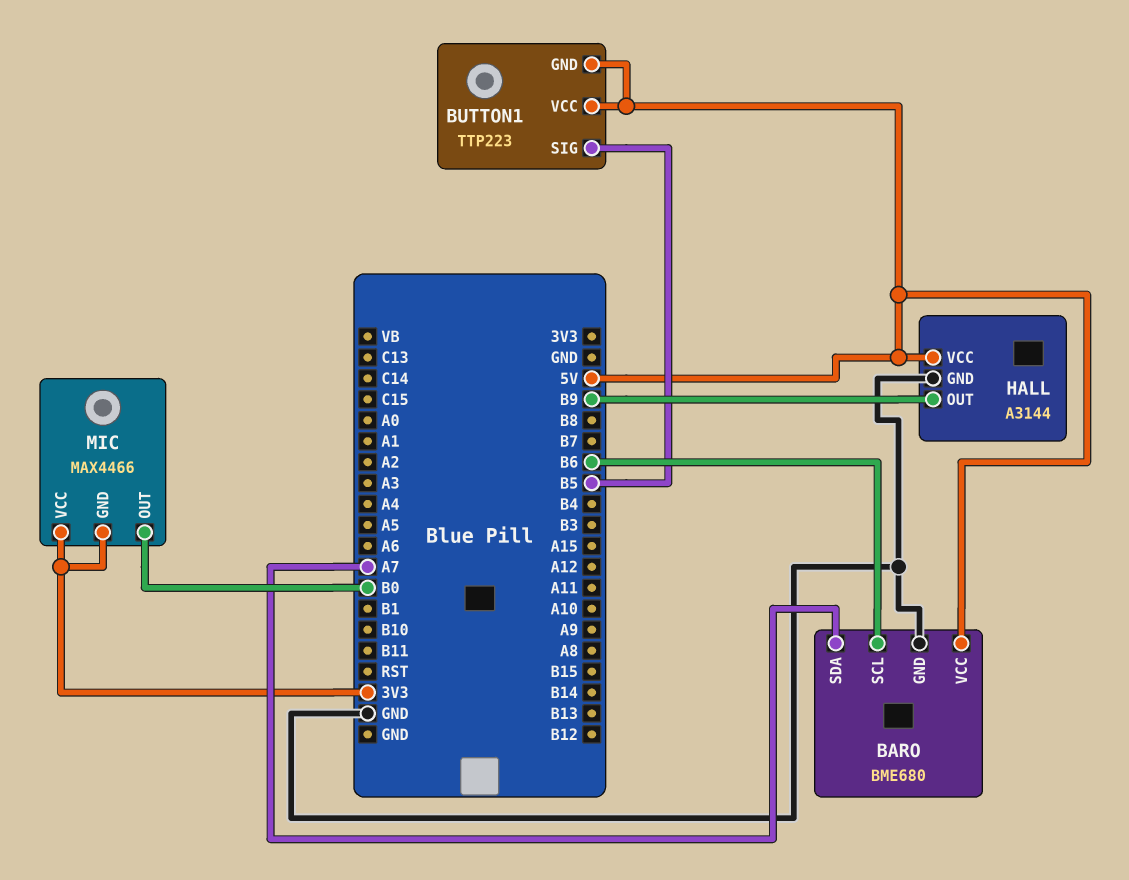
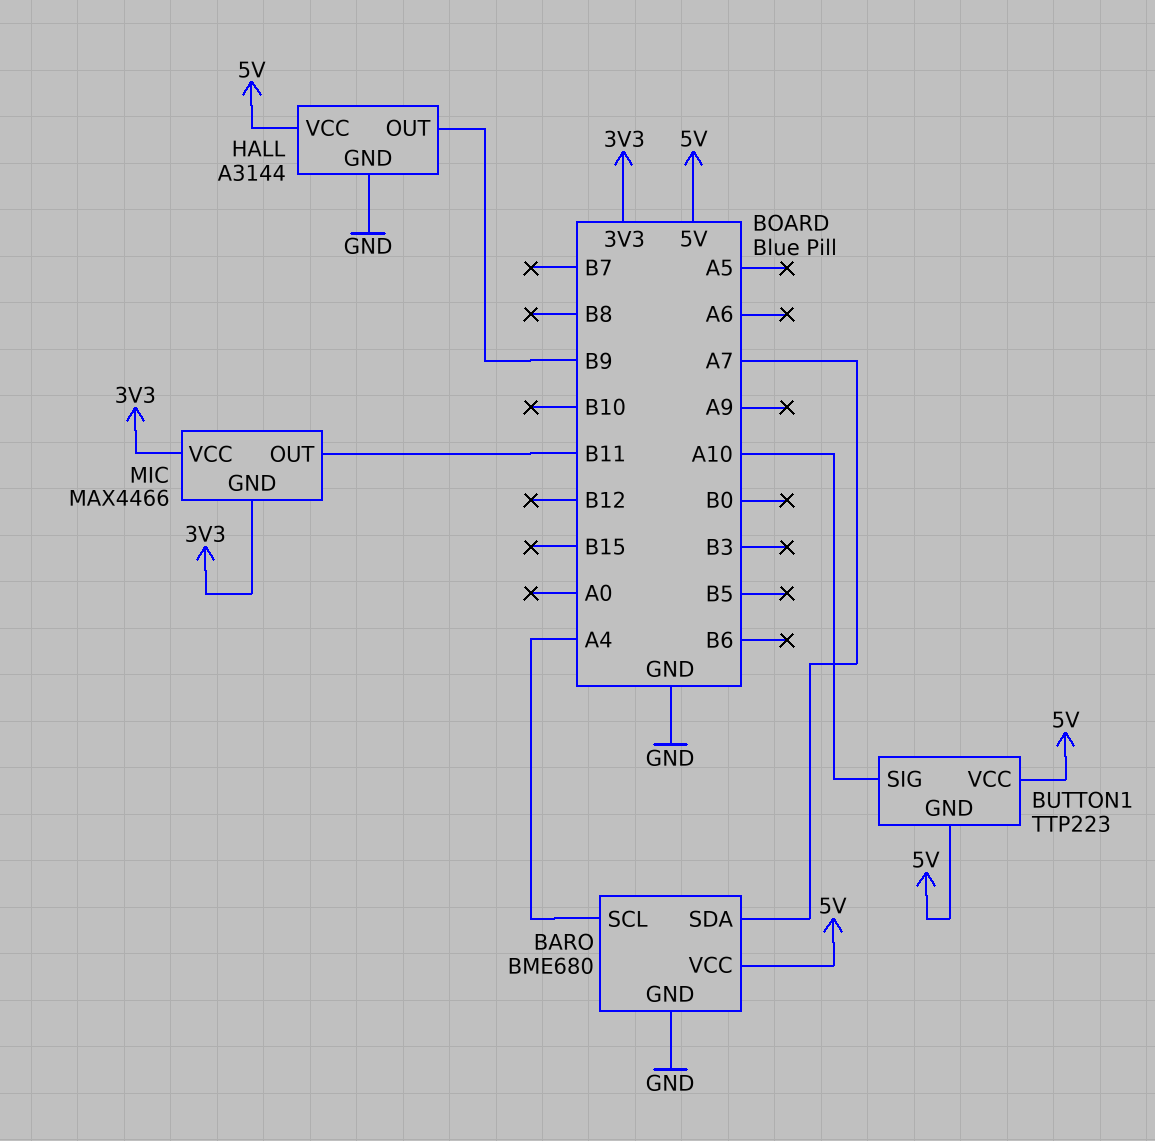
BARO pin SCL: B6 -> A4
BUTTON1 pin SIG: B5 -> A10
MIC pin OUT: B0 -> B11

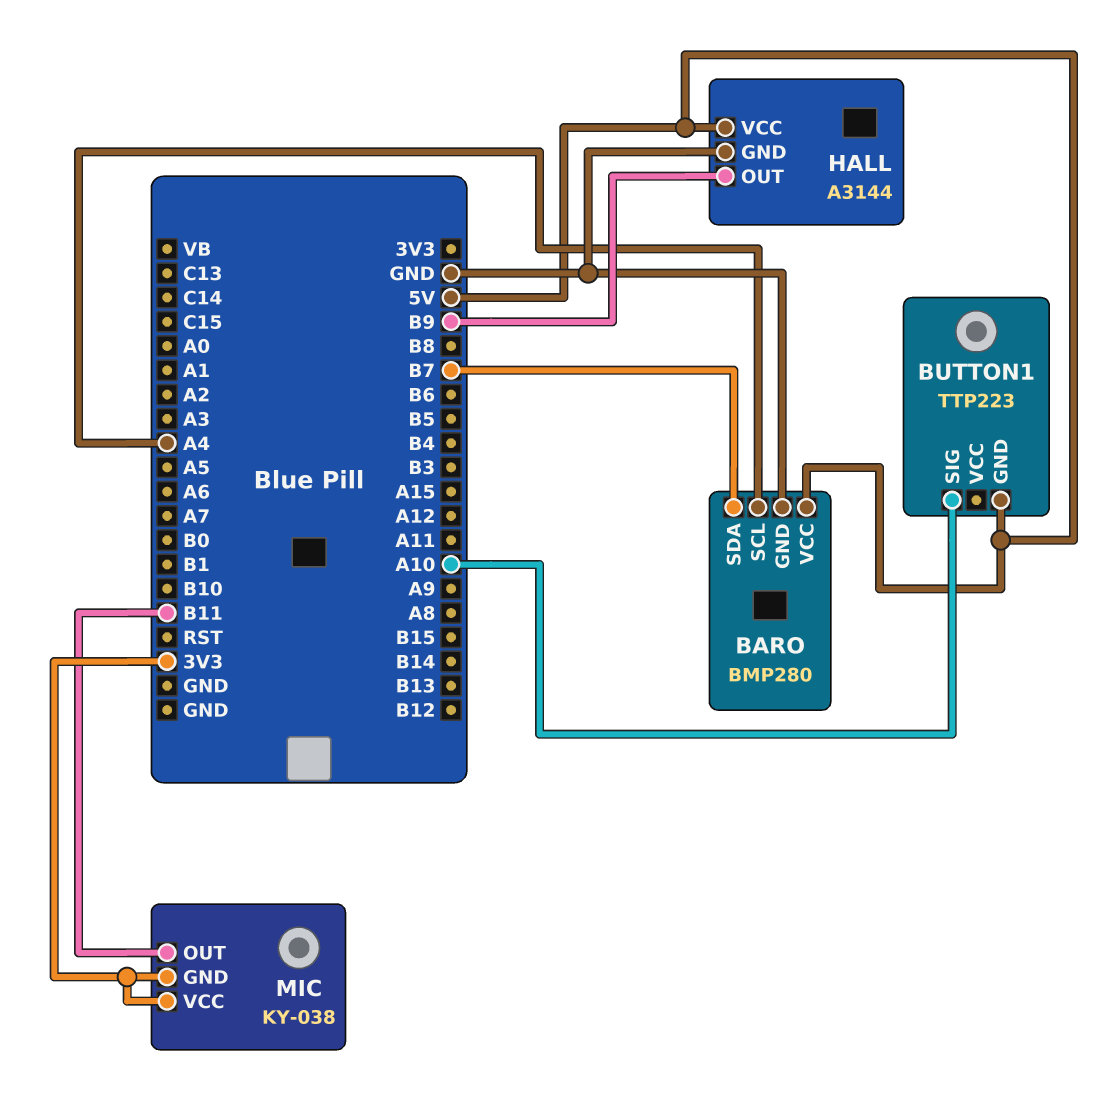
BARO: BME680 -> BMP280
BARO pin SDA: A7 -> B7
BUTTON1 pin VCC: 5V -> none
MIC: MAX4466 -> KY-038

